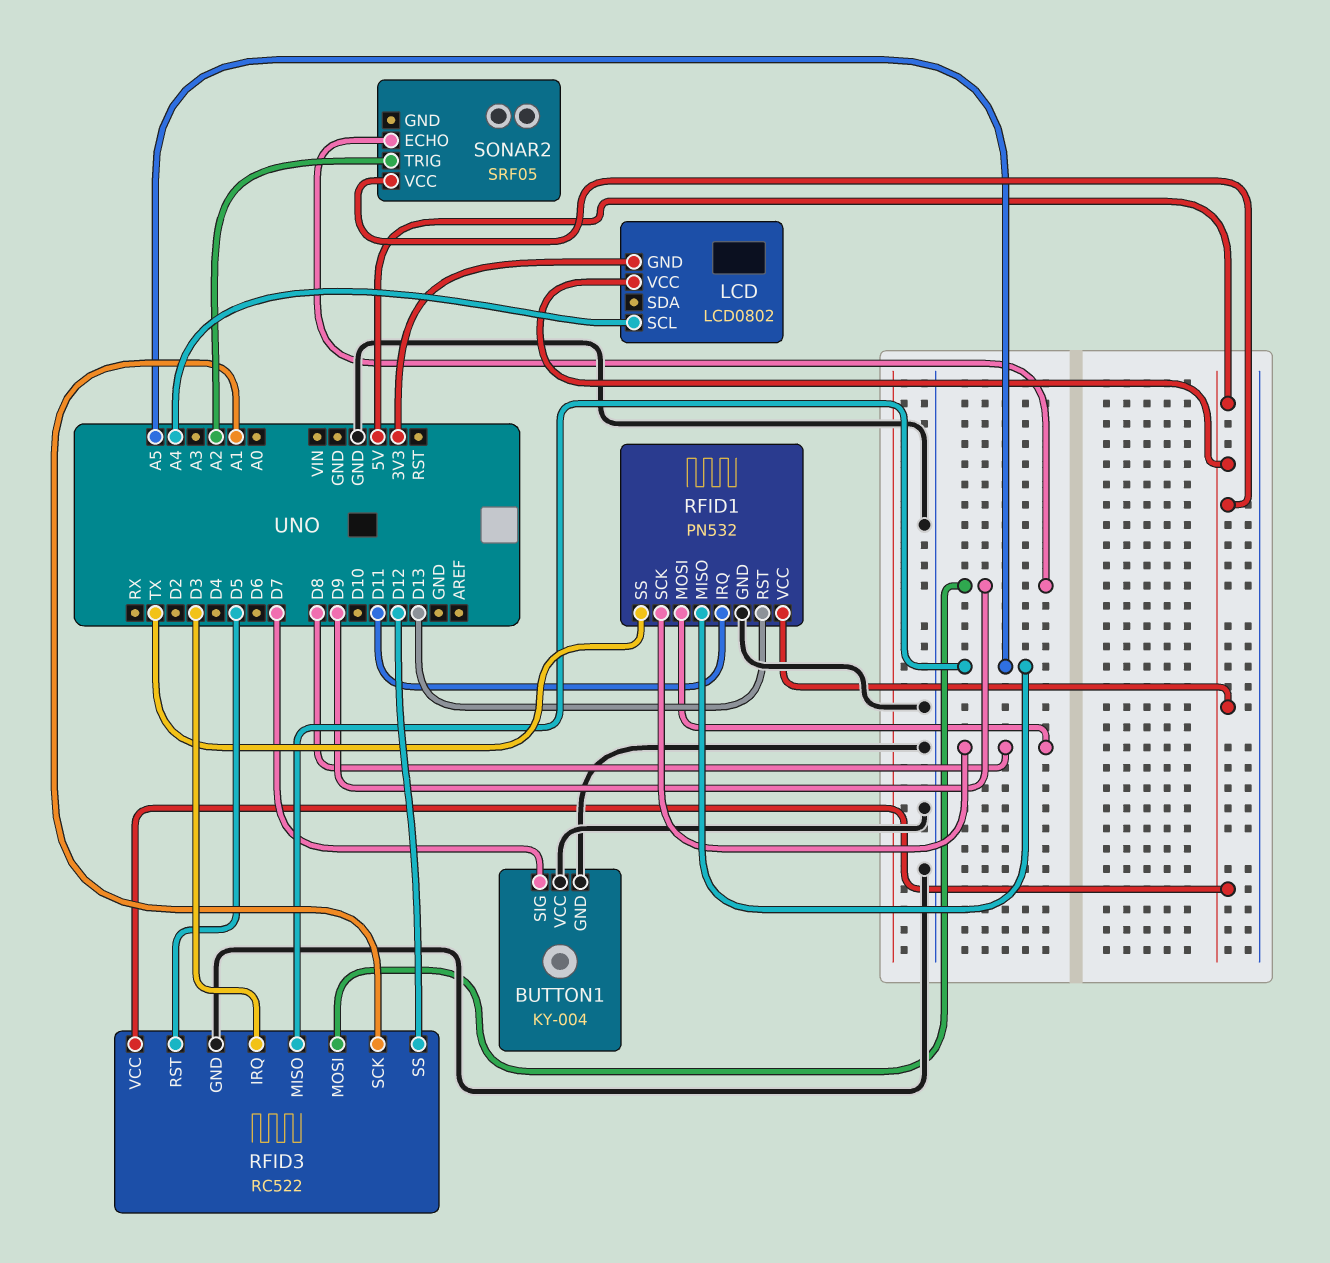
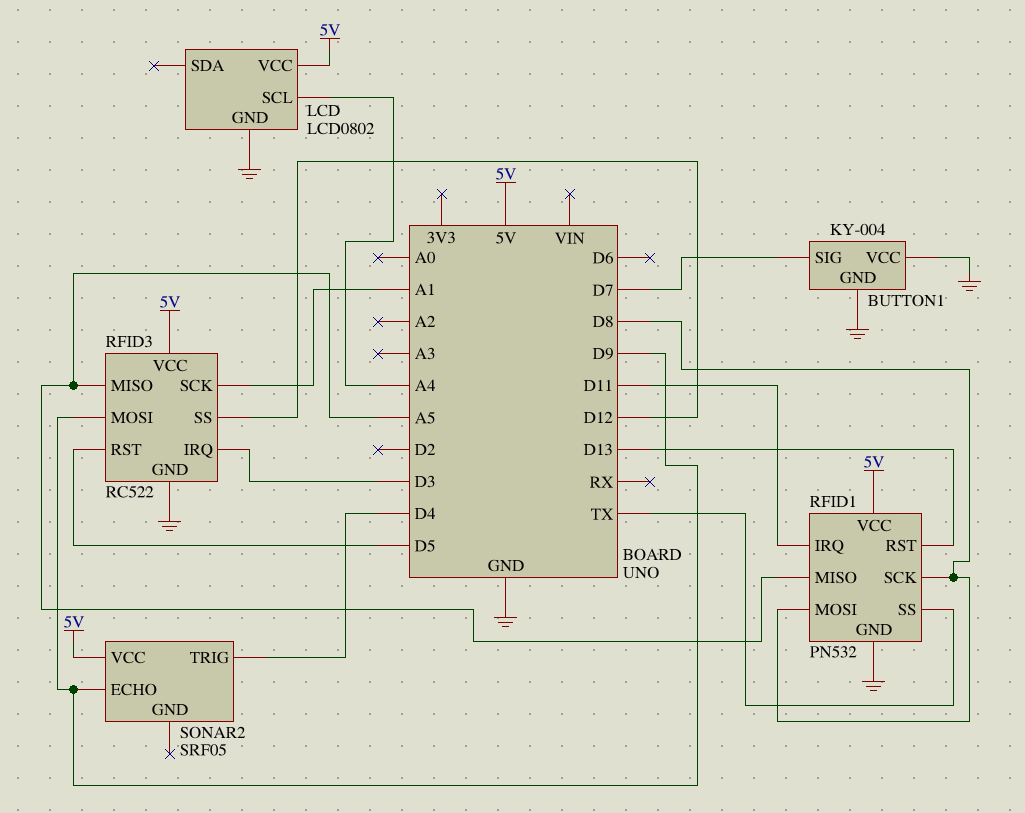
LCD pin GND: 3V3 -> GND
SONAR2 pin TRIG: A2 -> D4

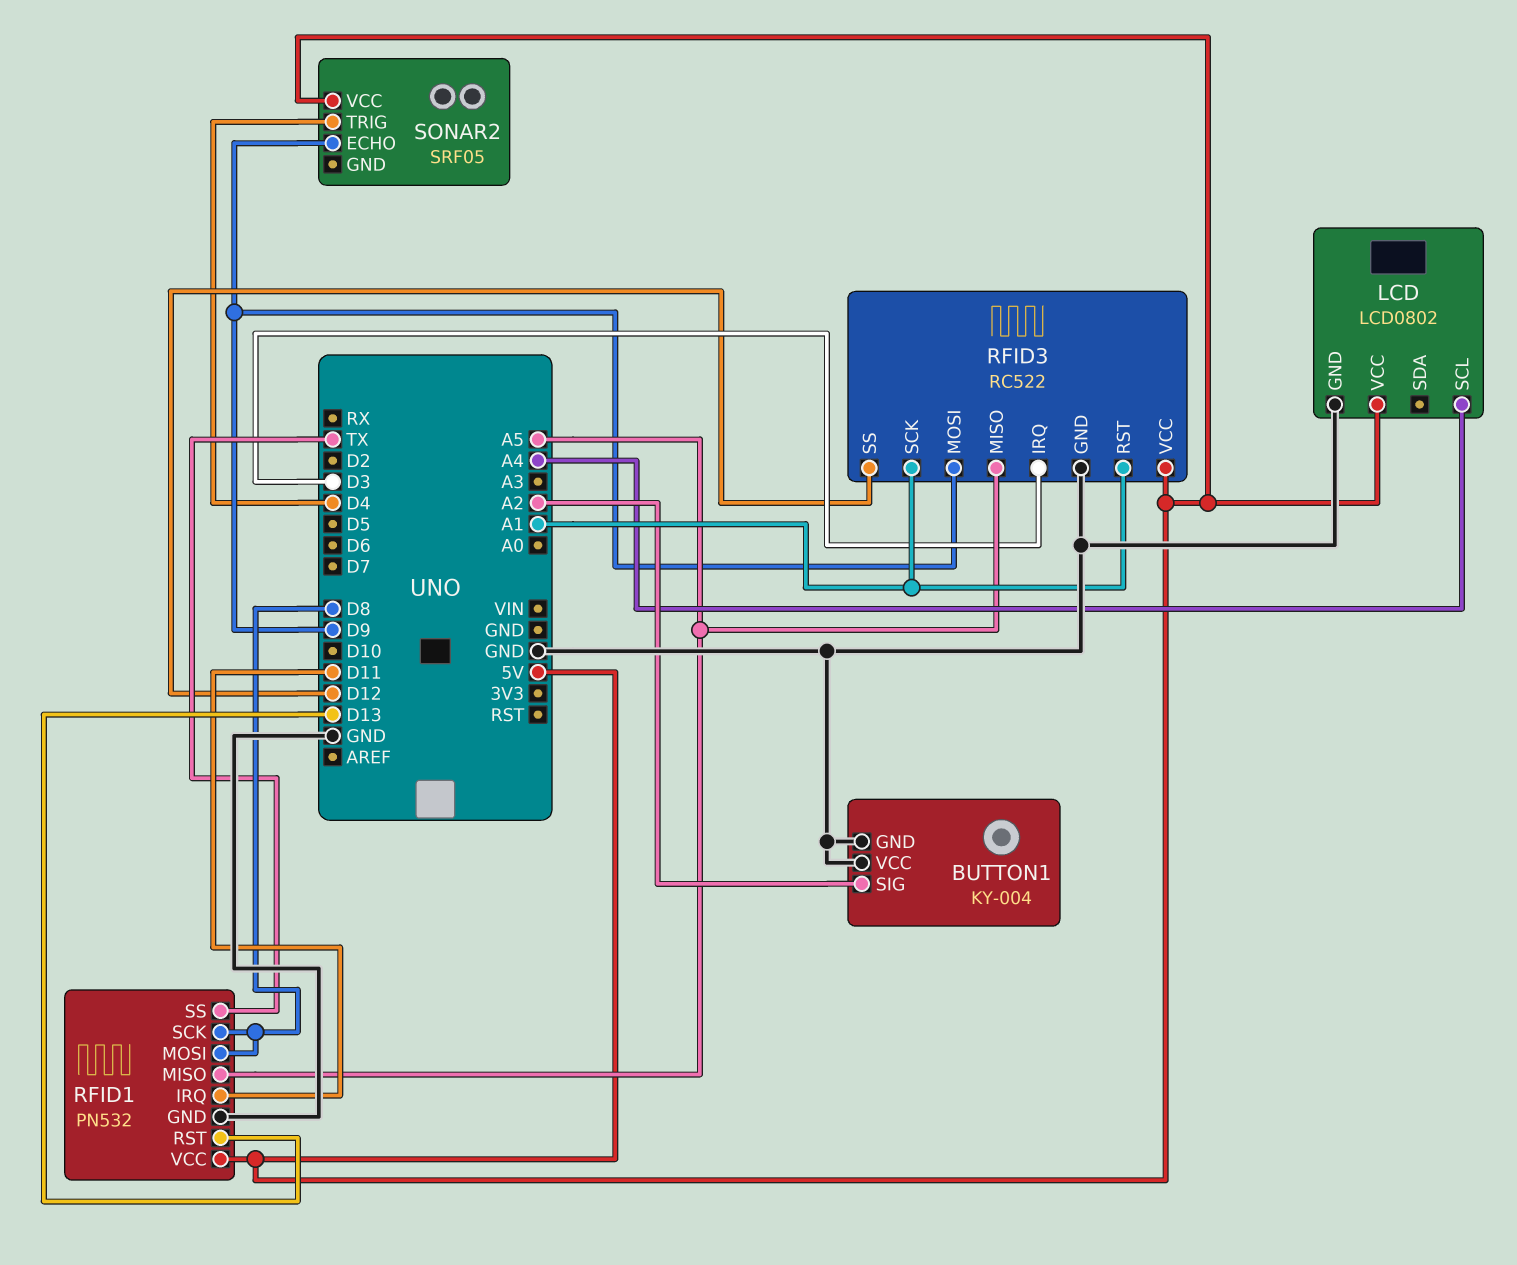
BUTTON1 pin SIG: D7 -> A2
RFID3 pin RST: D5 -> A1

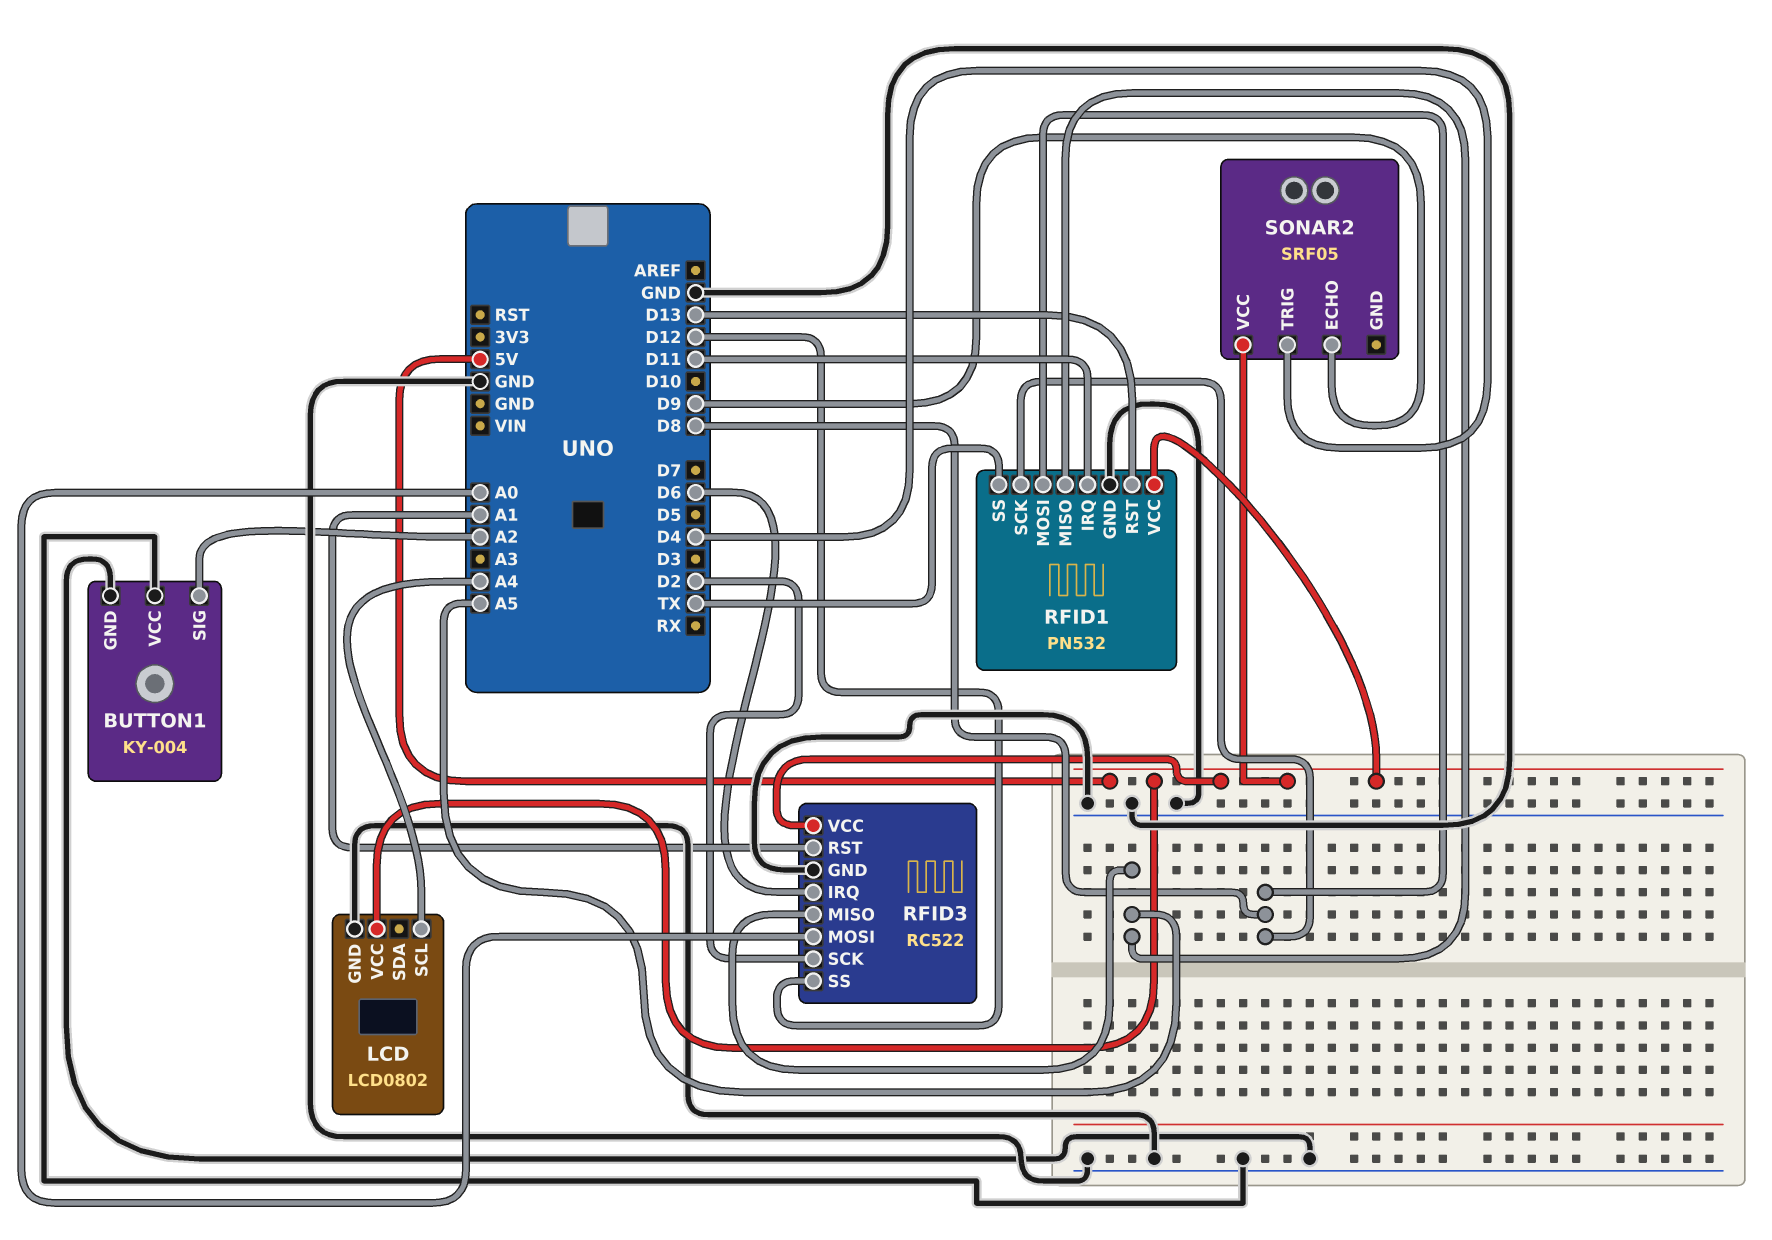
RFID3 pin IRQ: D3 -> D6
RFID3 pin MOSI: D9 -> A0
RFID3 pin SCK: A1 -> D2

